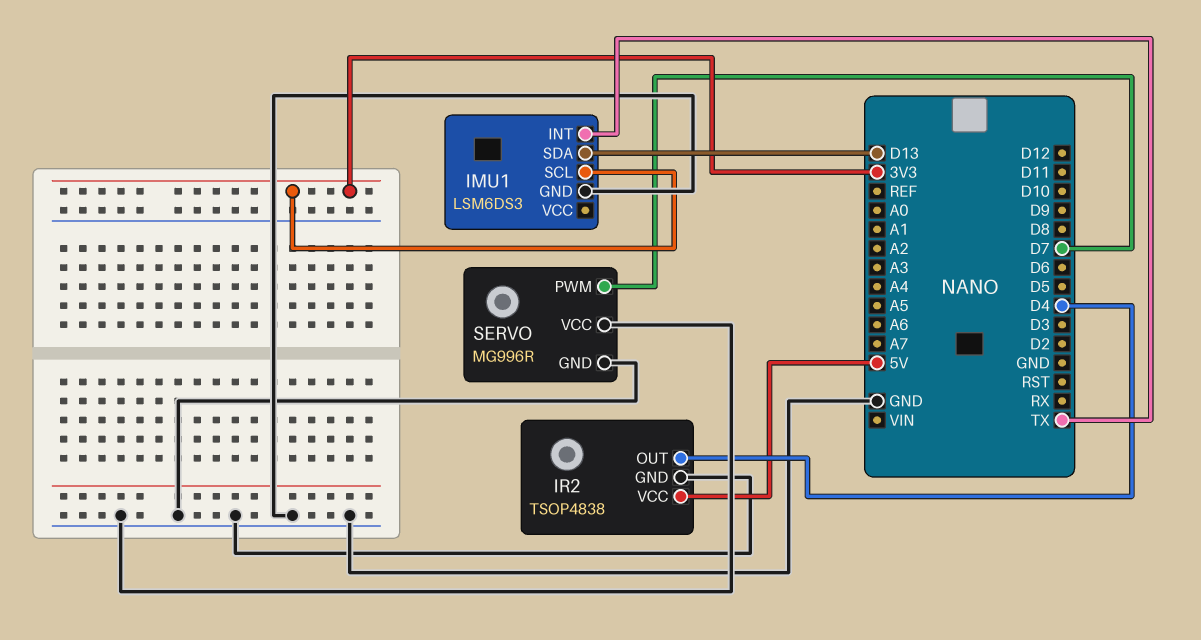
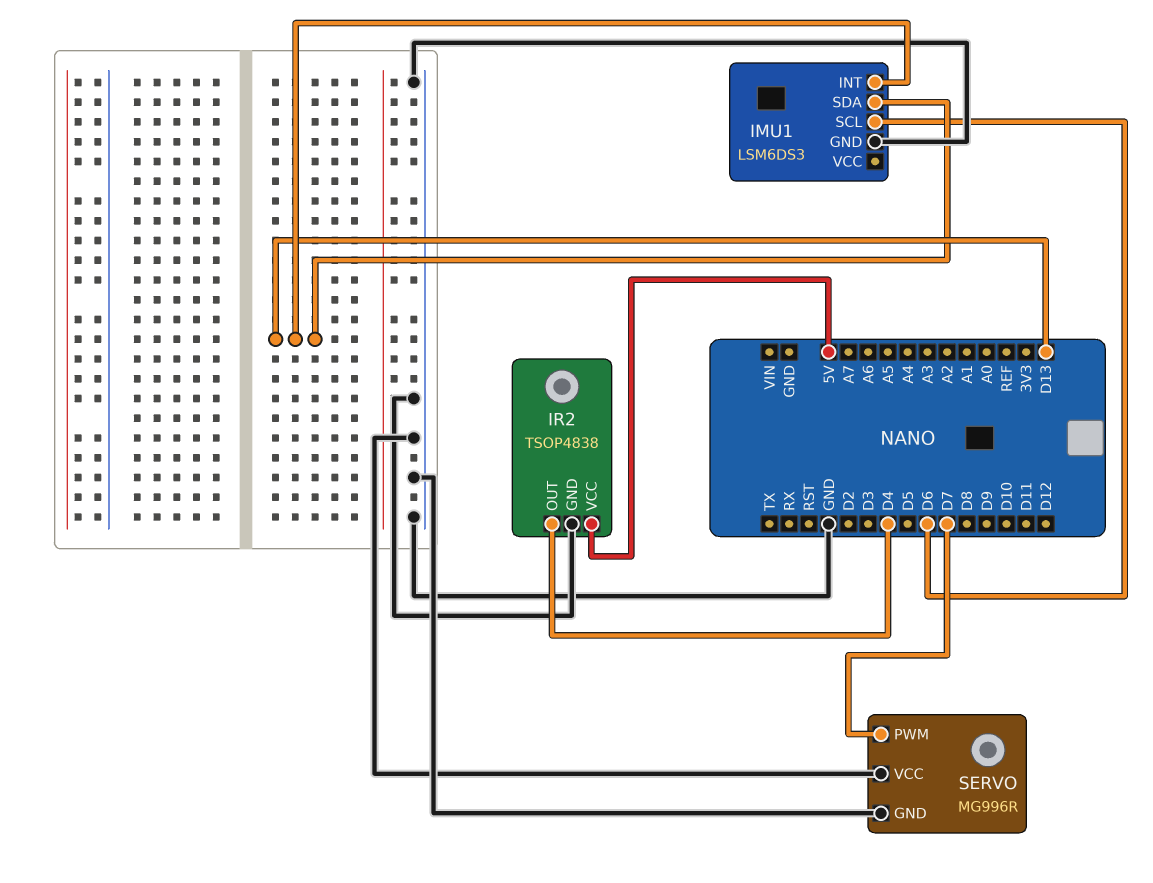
IMU1 pin INT: TX -> D13
IMU1 pin SCL: 3V3 -> D6

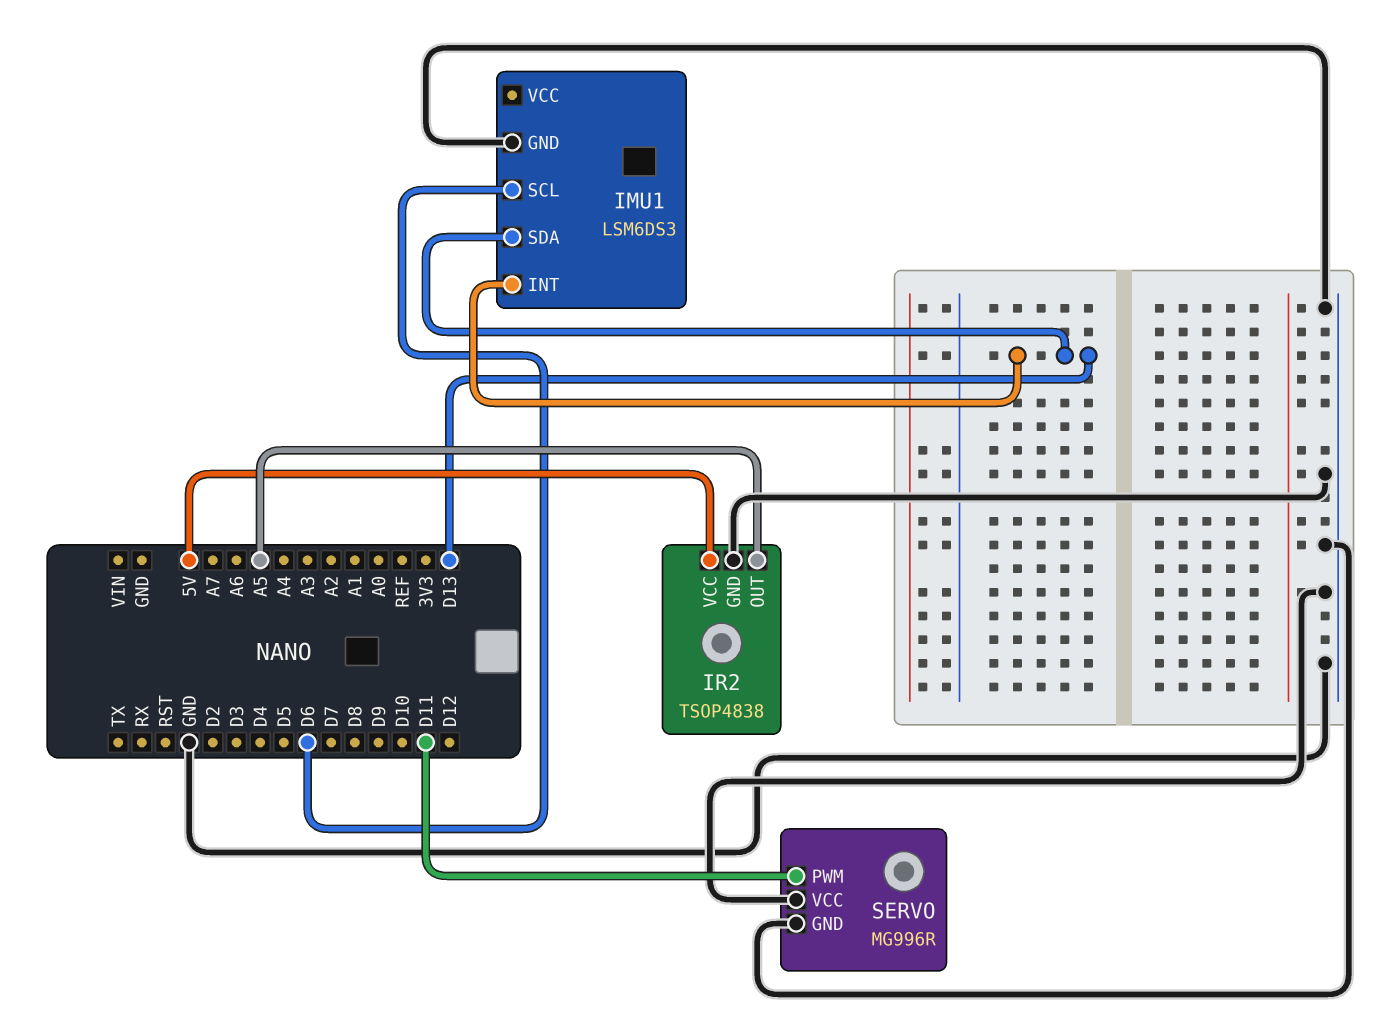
IR2 pin OUT: D4 -> A5
SERVO pin PWM: D7 -> D11

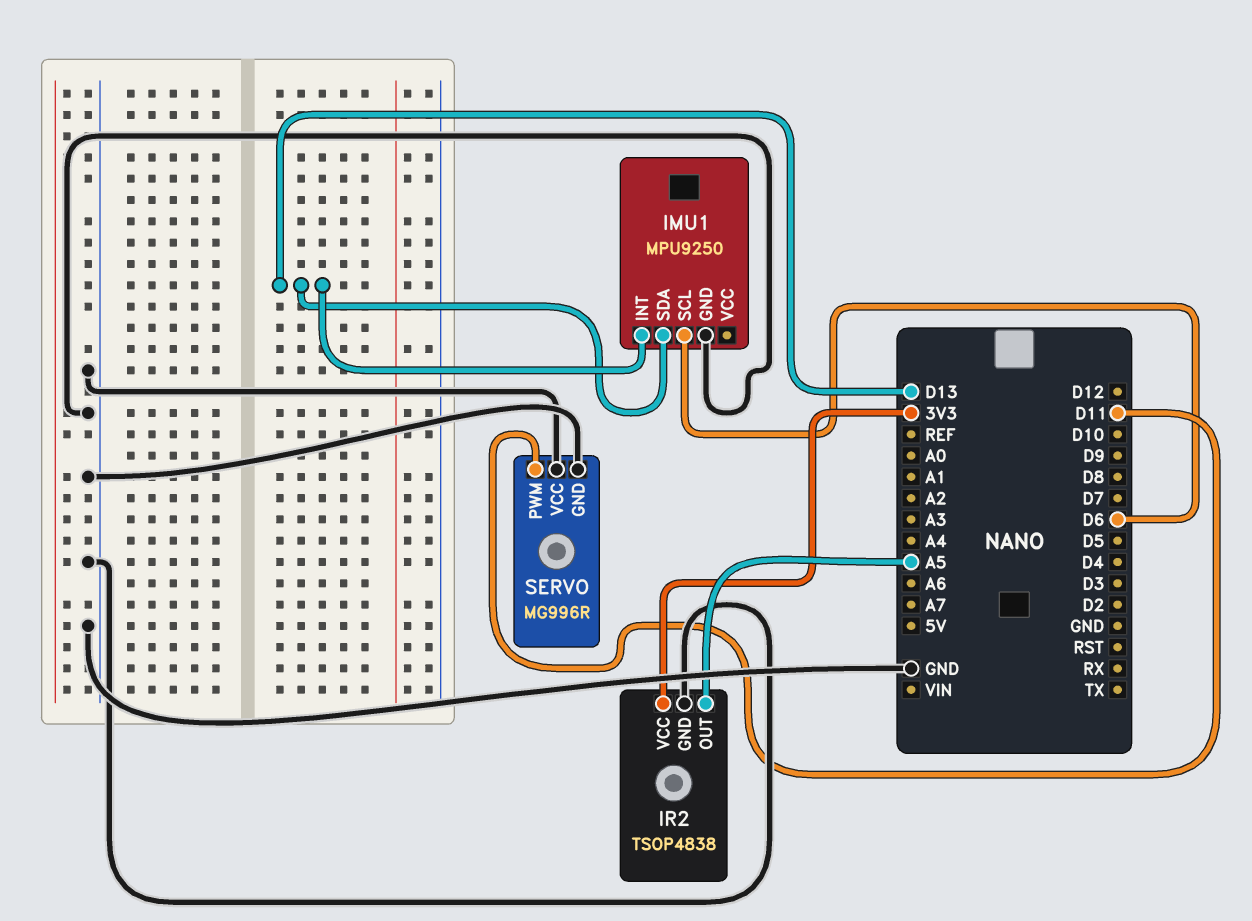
IMU1: LSM6DS3 -> MPU9250
IR2 pin VCC: 5V -> 3V3

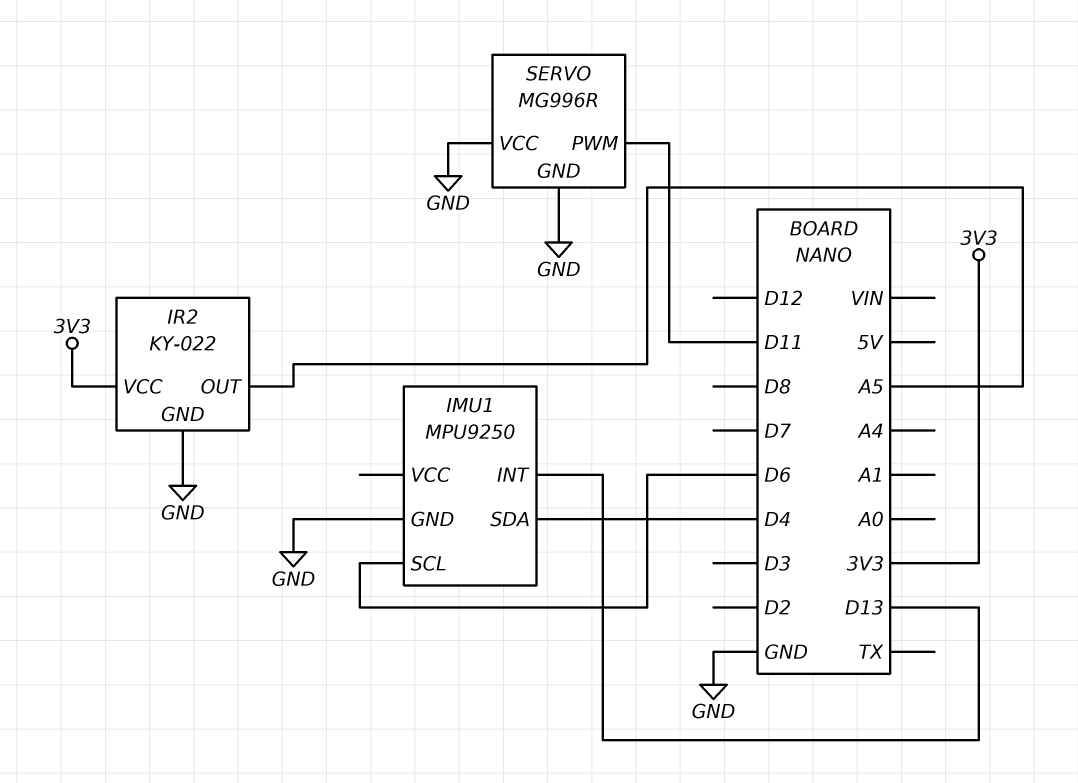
IMU1 pin SDA: D13 -> D4
IR2: TSOP4838 -> KY-022

